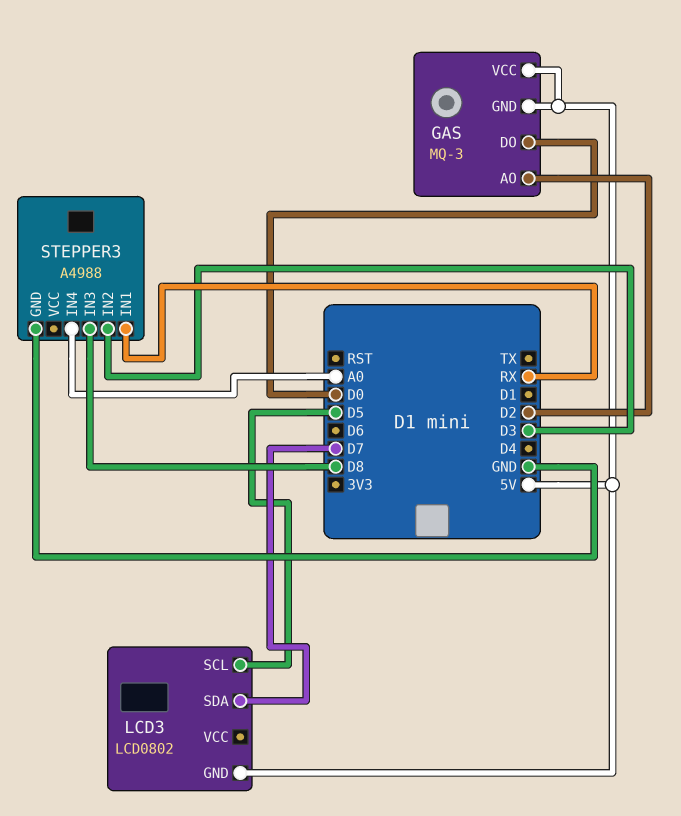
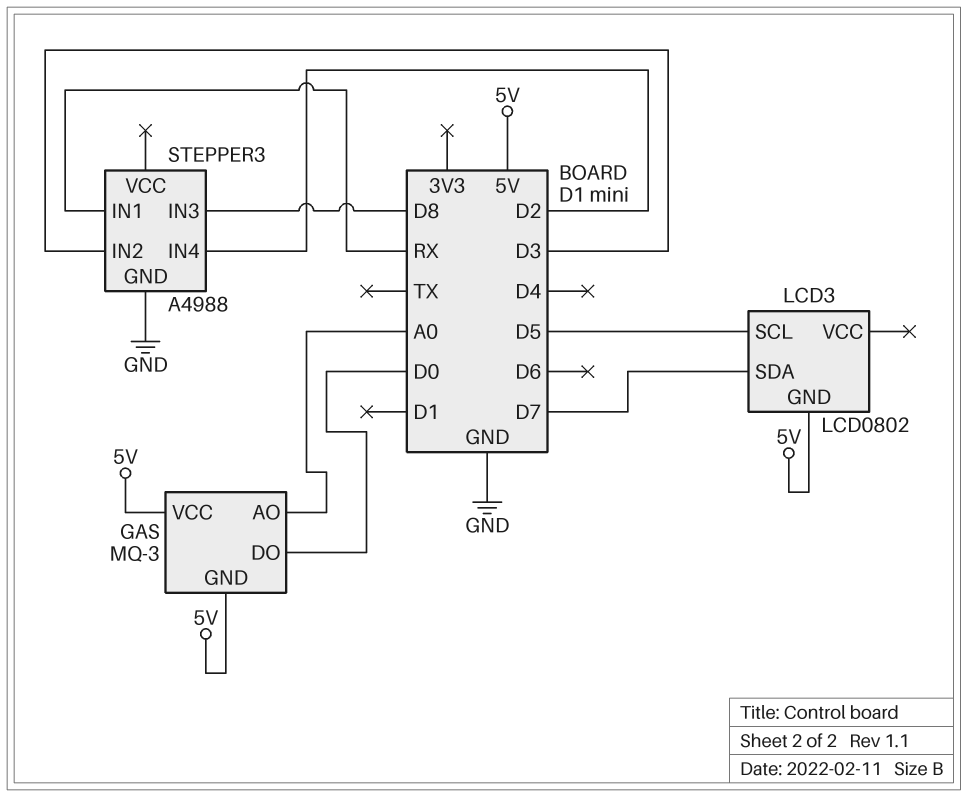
GAS pin AO: D2 -> A0
STEPPER3 pin IN4: A0 -> D2

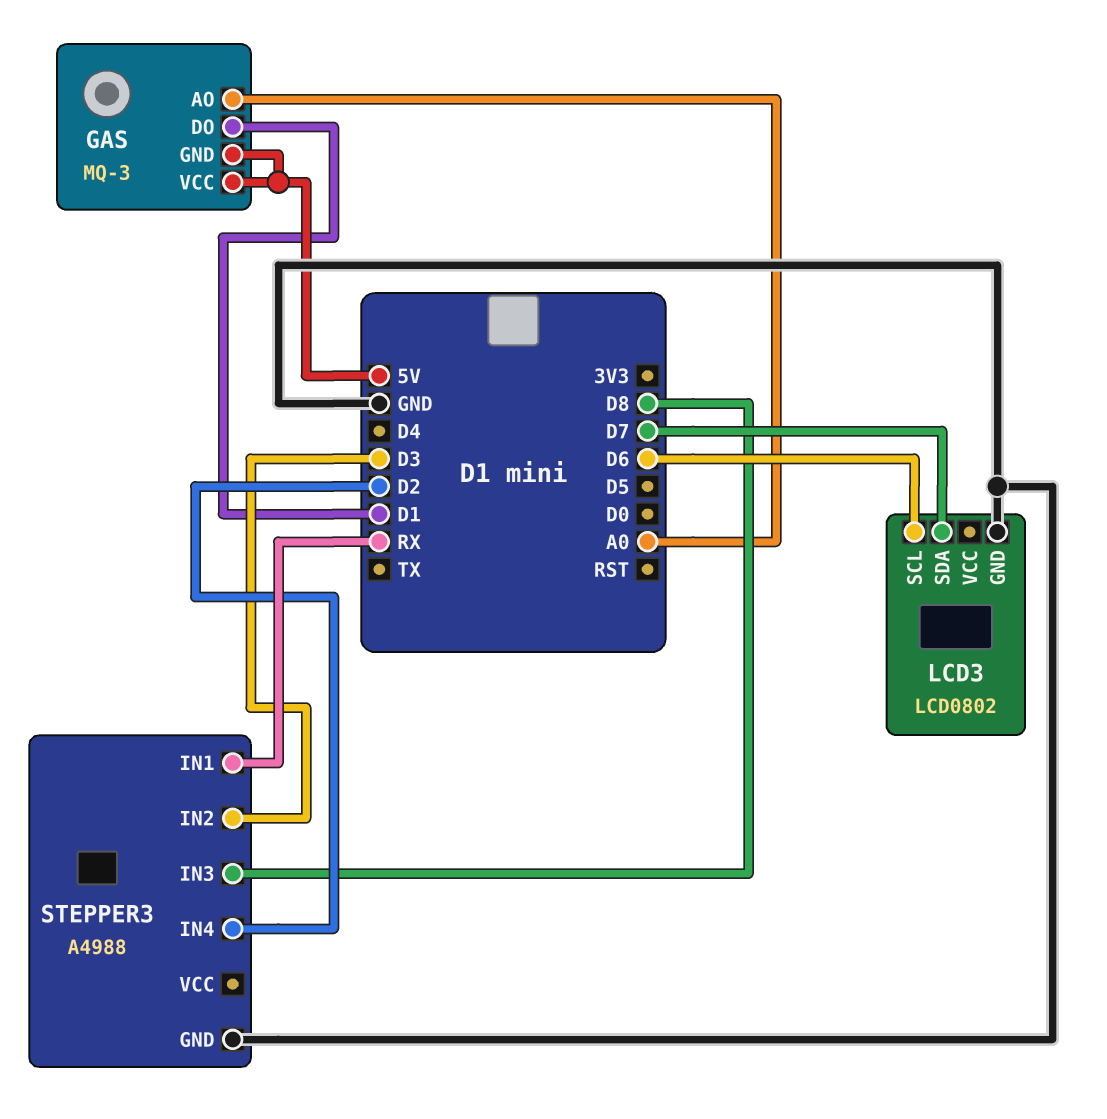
GAS pin DO: D0 -> D1
LCD3 pin GND: 5V -> GND
LCD3 pin SCL: D5 -> D6

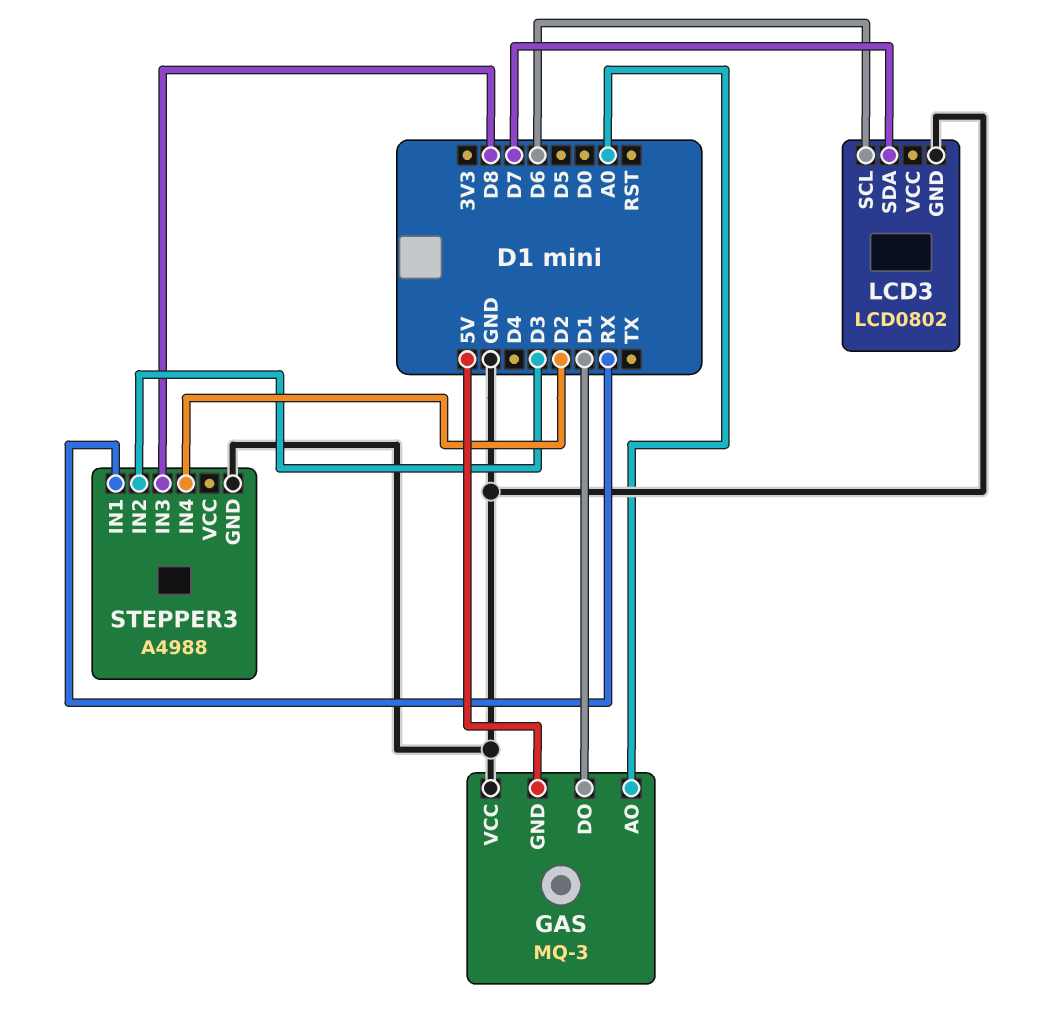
GAS pin VCC: 5V -> GND

